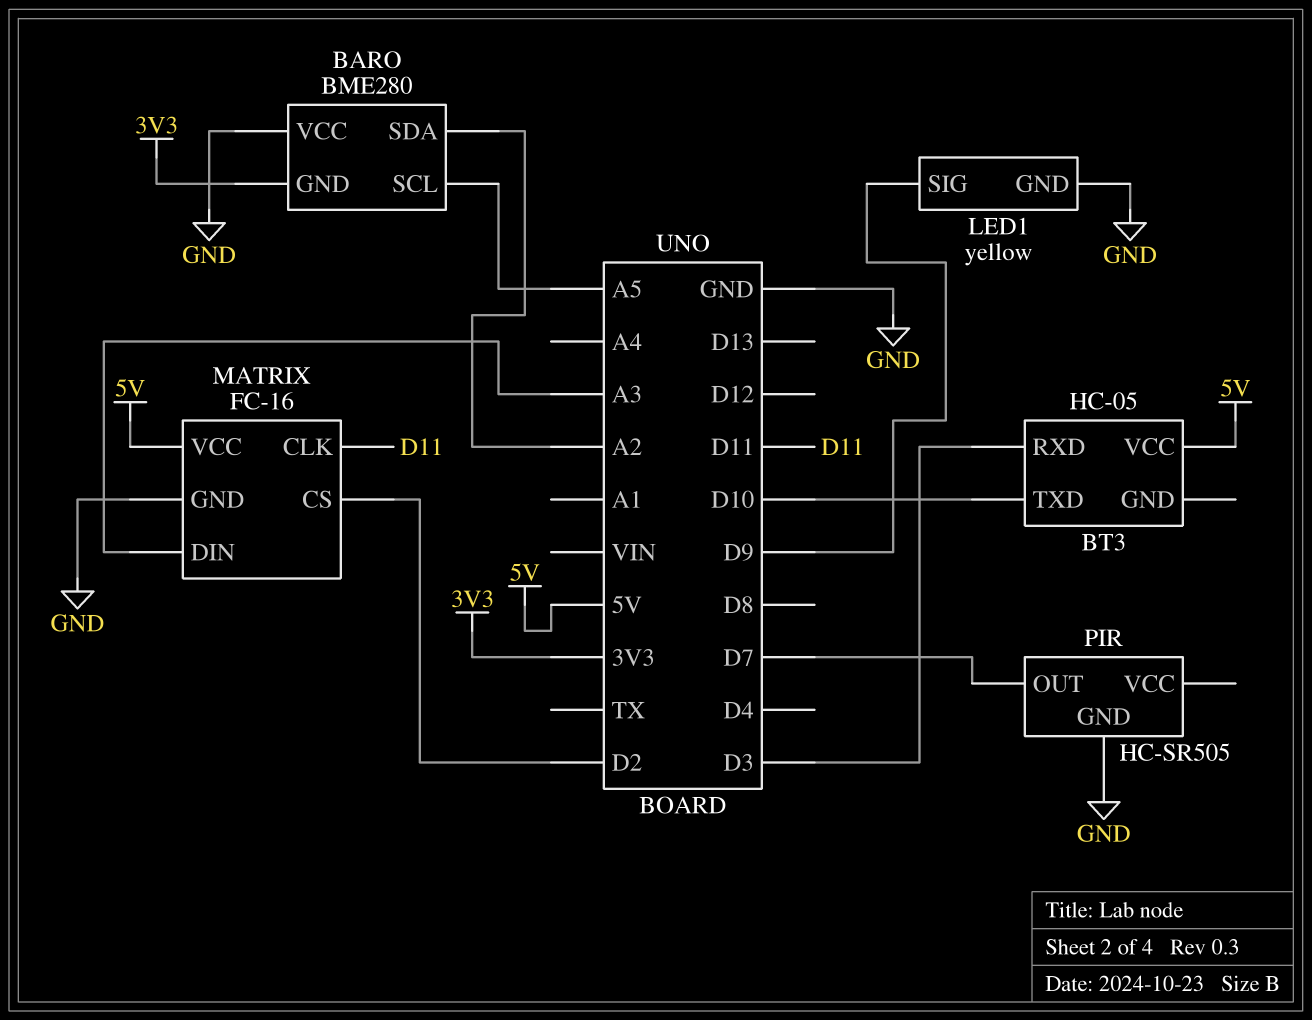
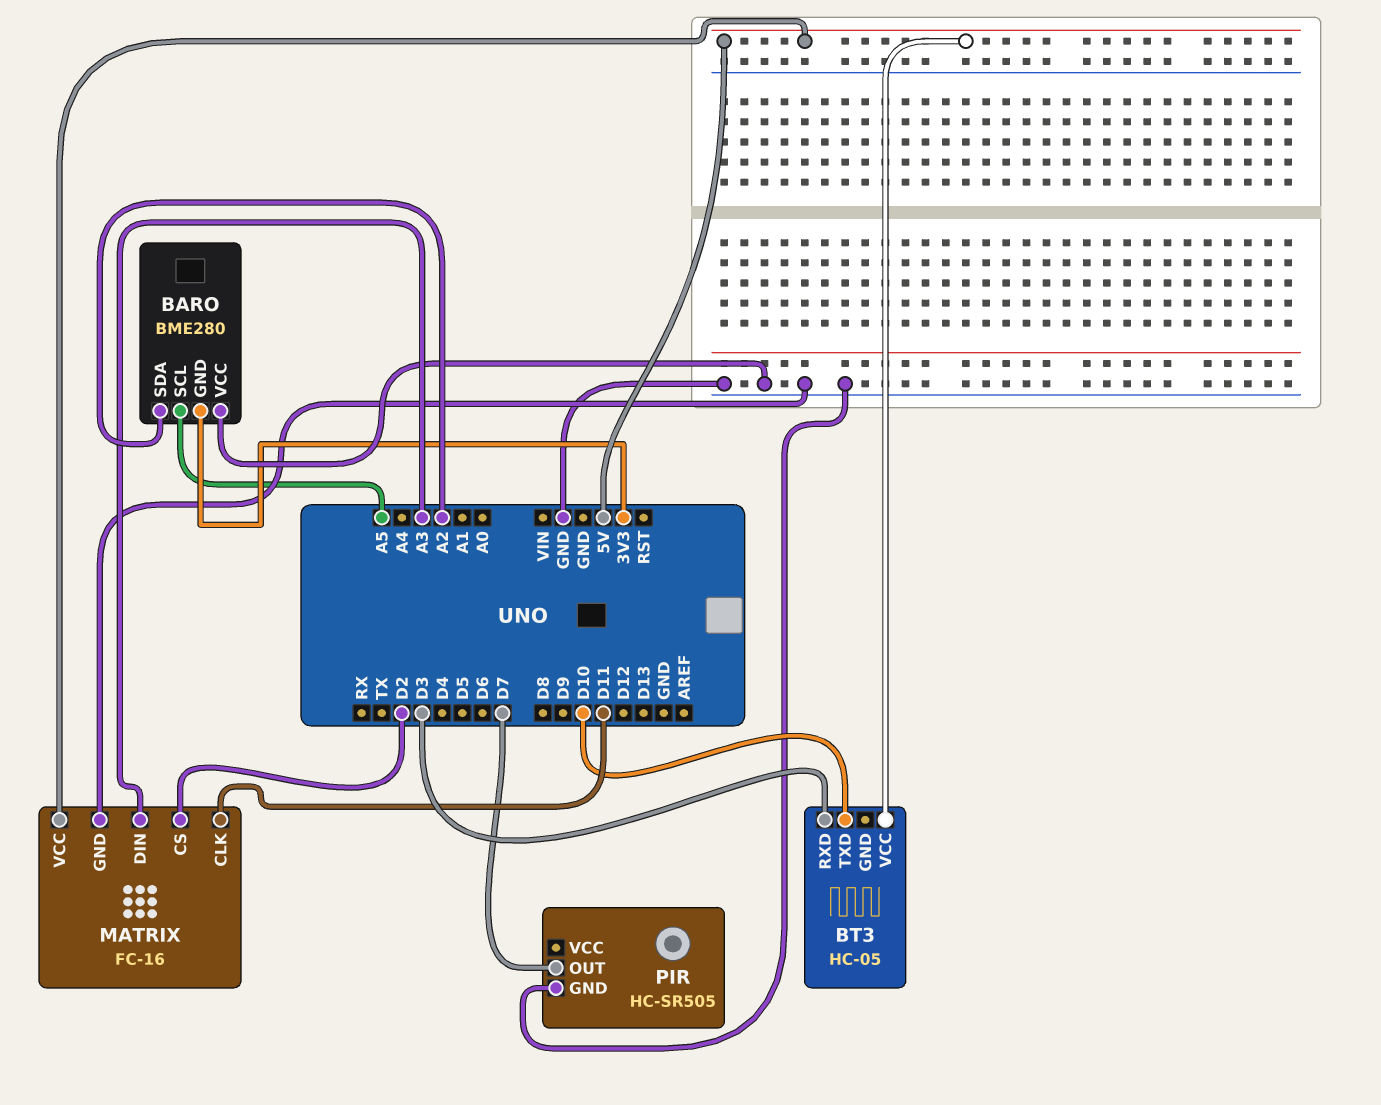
LED1: yellow -> none
LED1 pin GND: GND -> none
LED1 pin SIG: D9 -> none

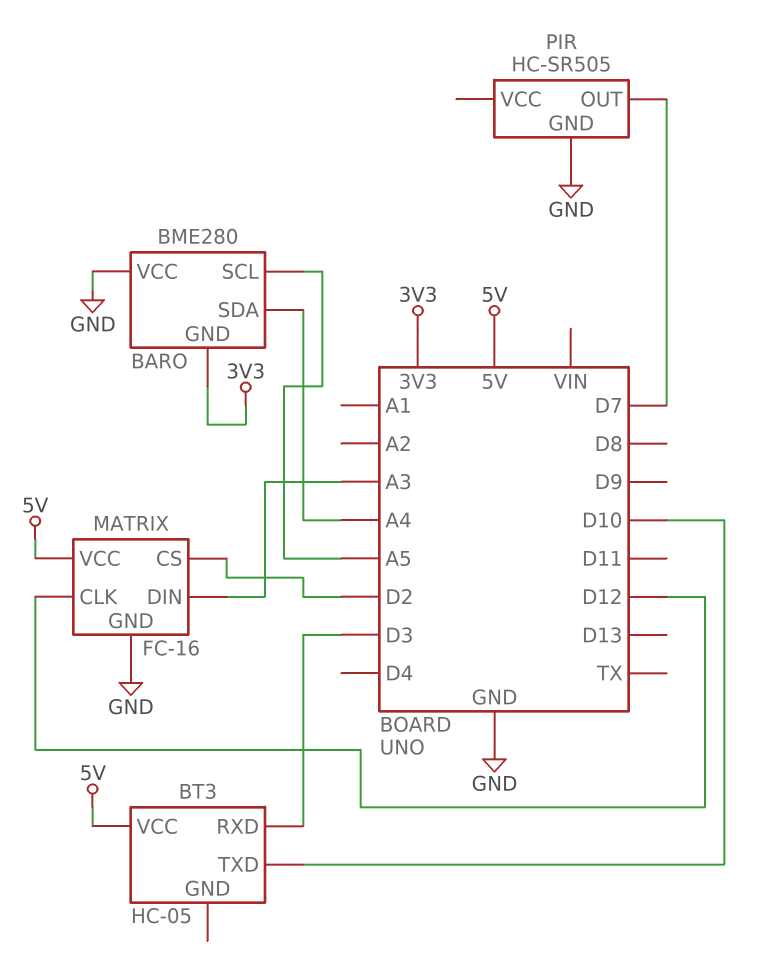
BARO pin SDA: A2 -> A4
MATRIX pin CLK: D11 -> D12

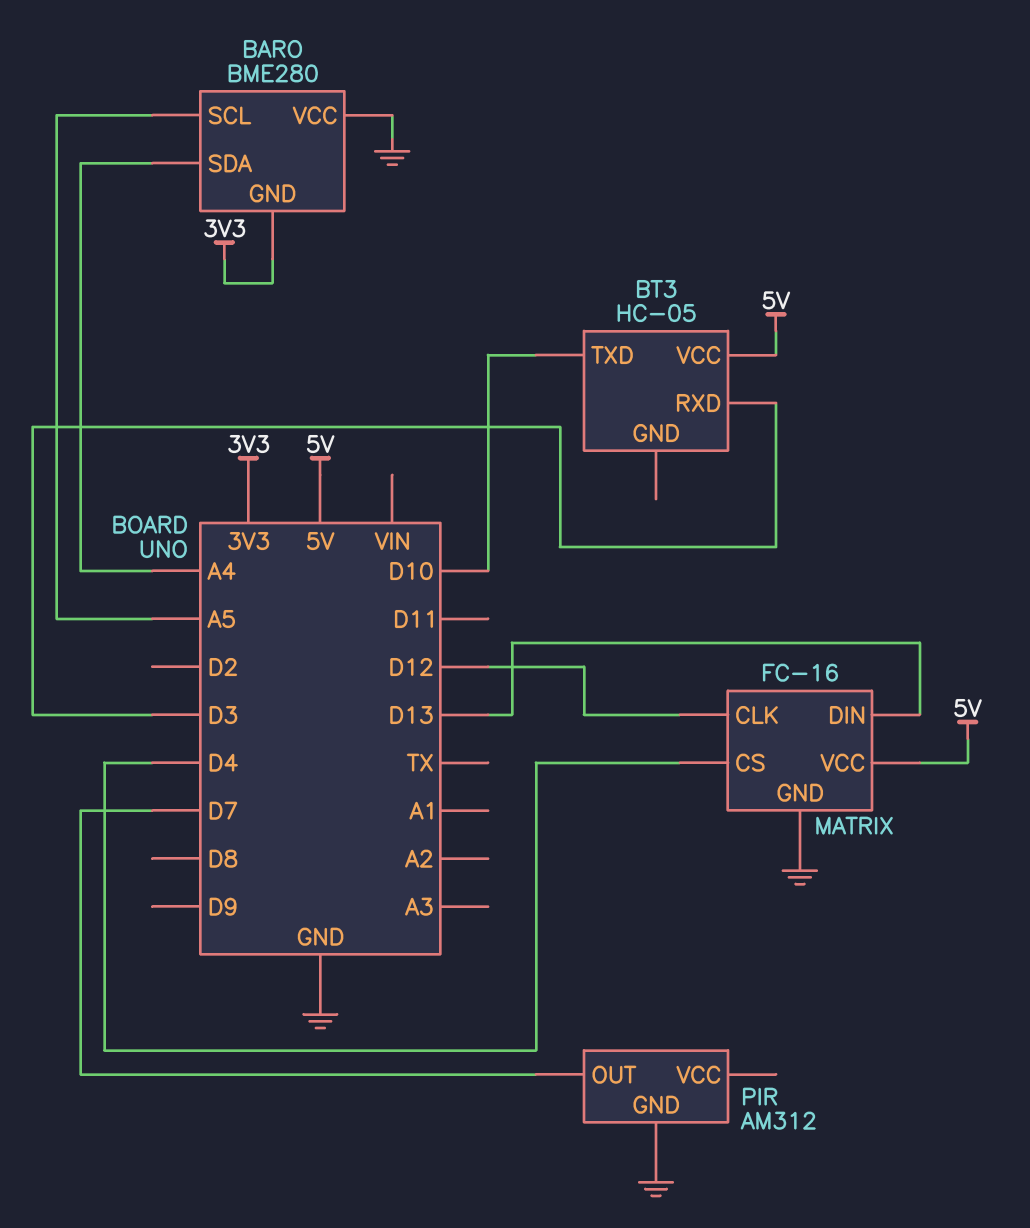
MATRIX pin CS: D2 -> D4
MATRIX pin DIN: A3 -> D13
PIR: HC-SR505 -> AM312

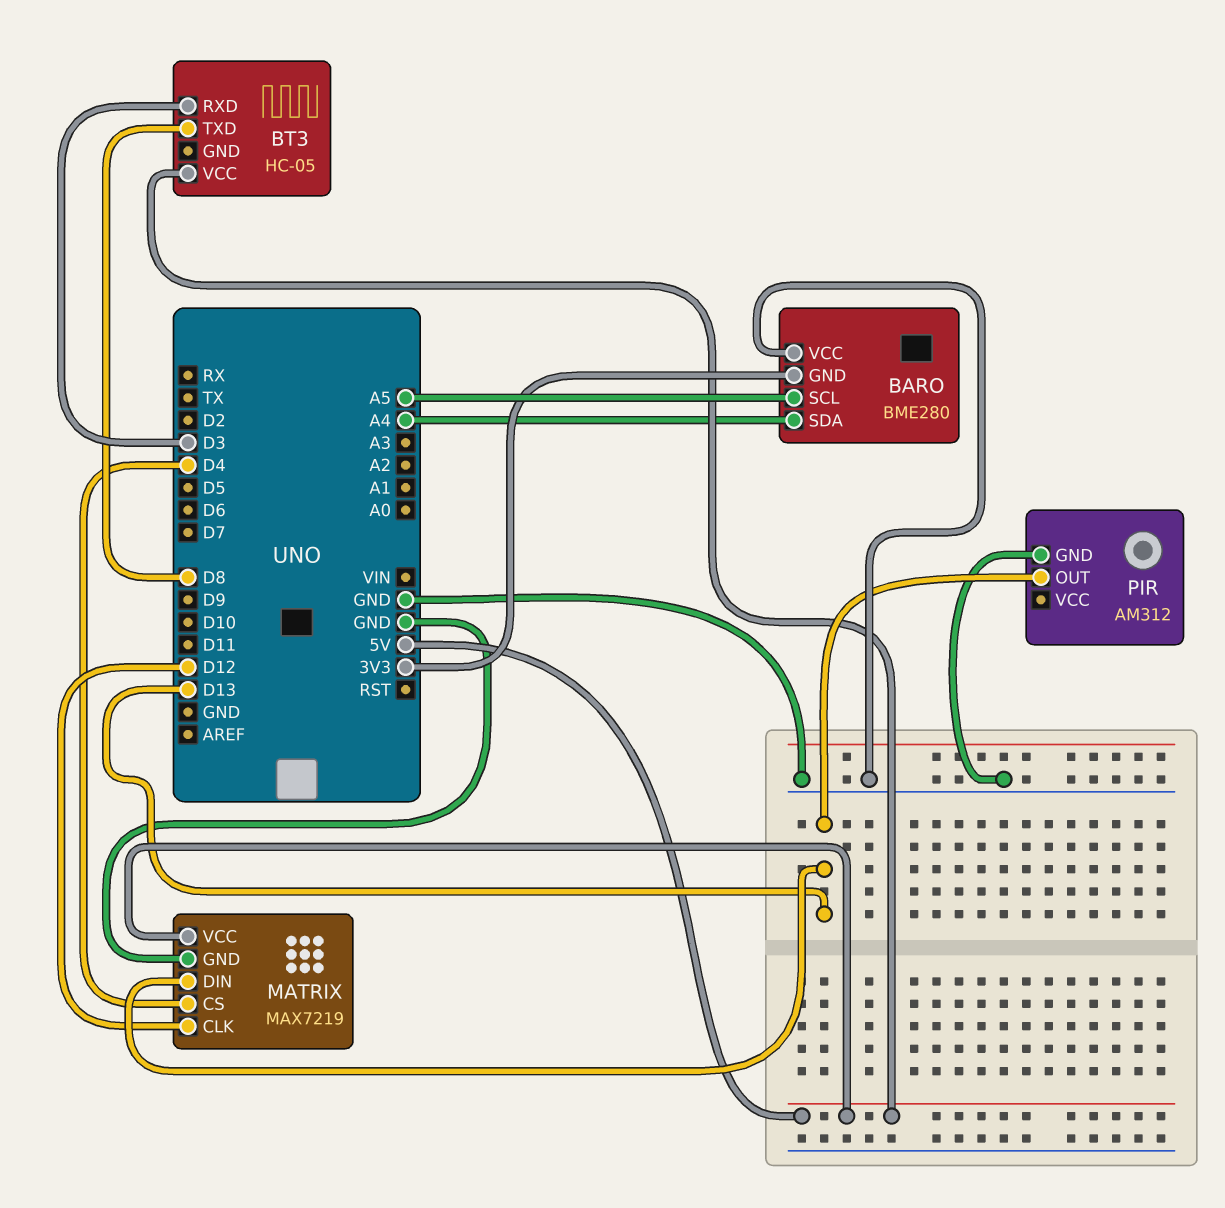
BT3 pin TXD: D10 -> D8
MATRIX: FC-16 -> MAX7219
PIR pin OUT: D7 -> D13

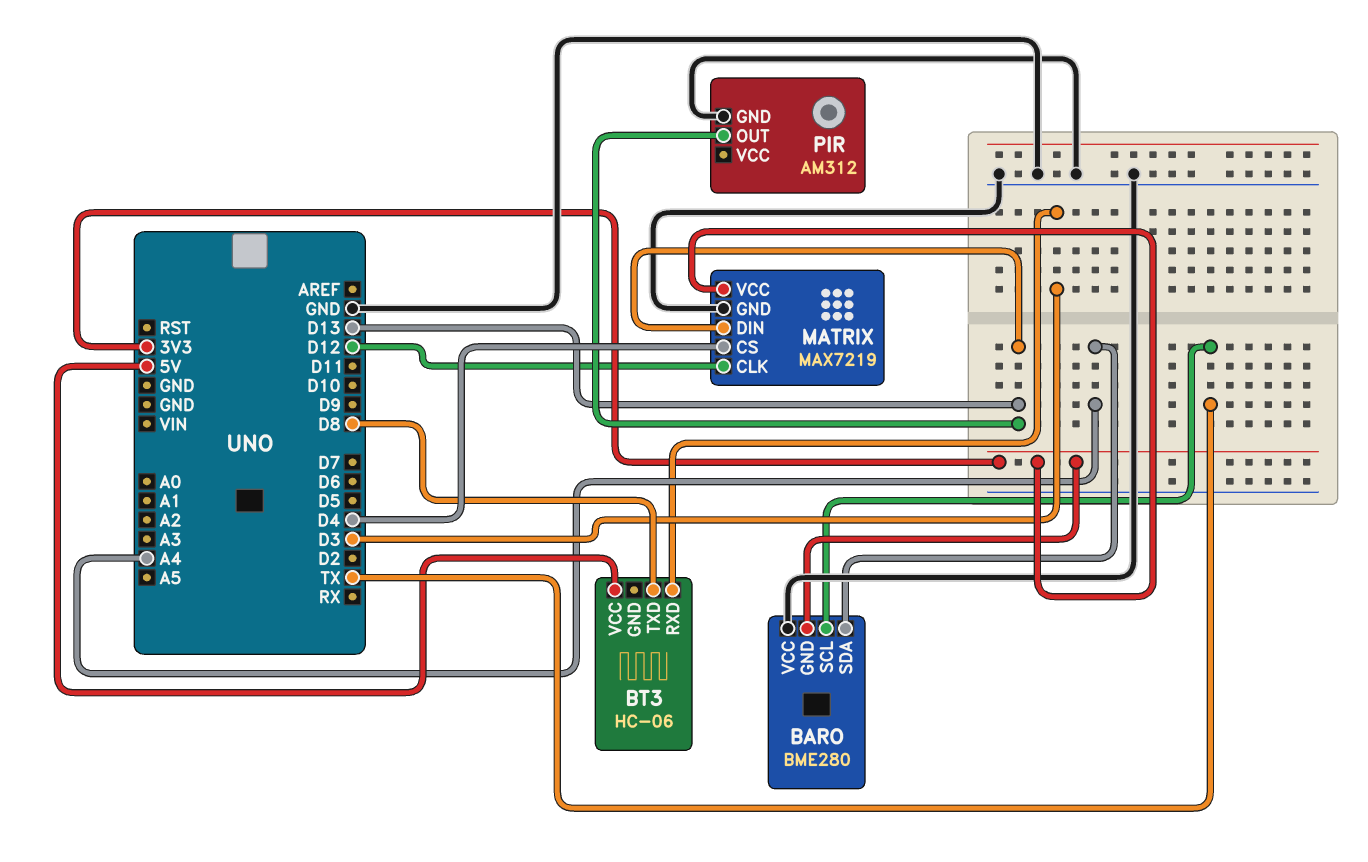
BARO pin SCL: A5 -> TX
BT3: HC-05 -> HC-06
MATRIX pin VCC: 5V -> 3V3

